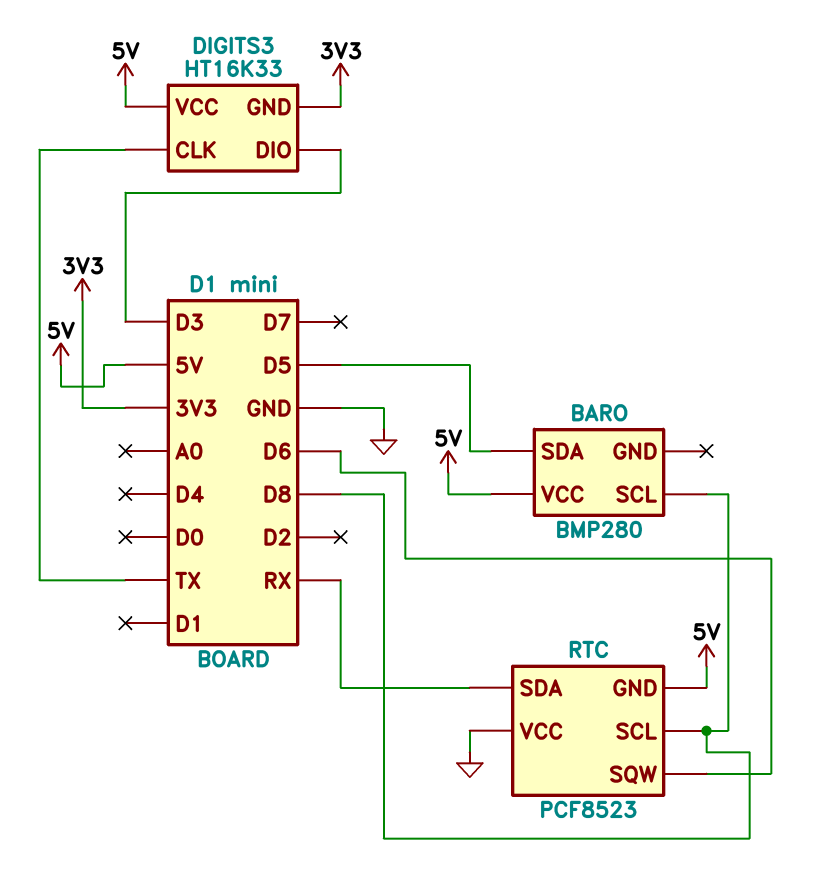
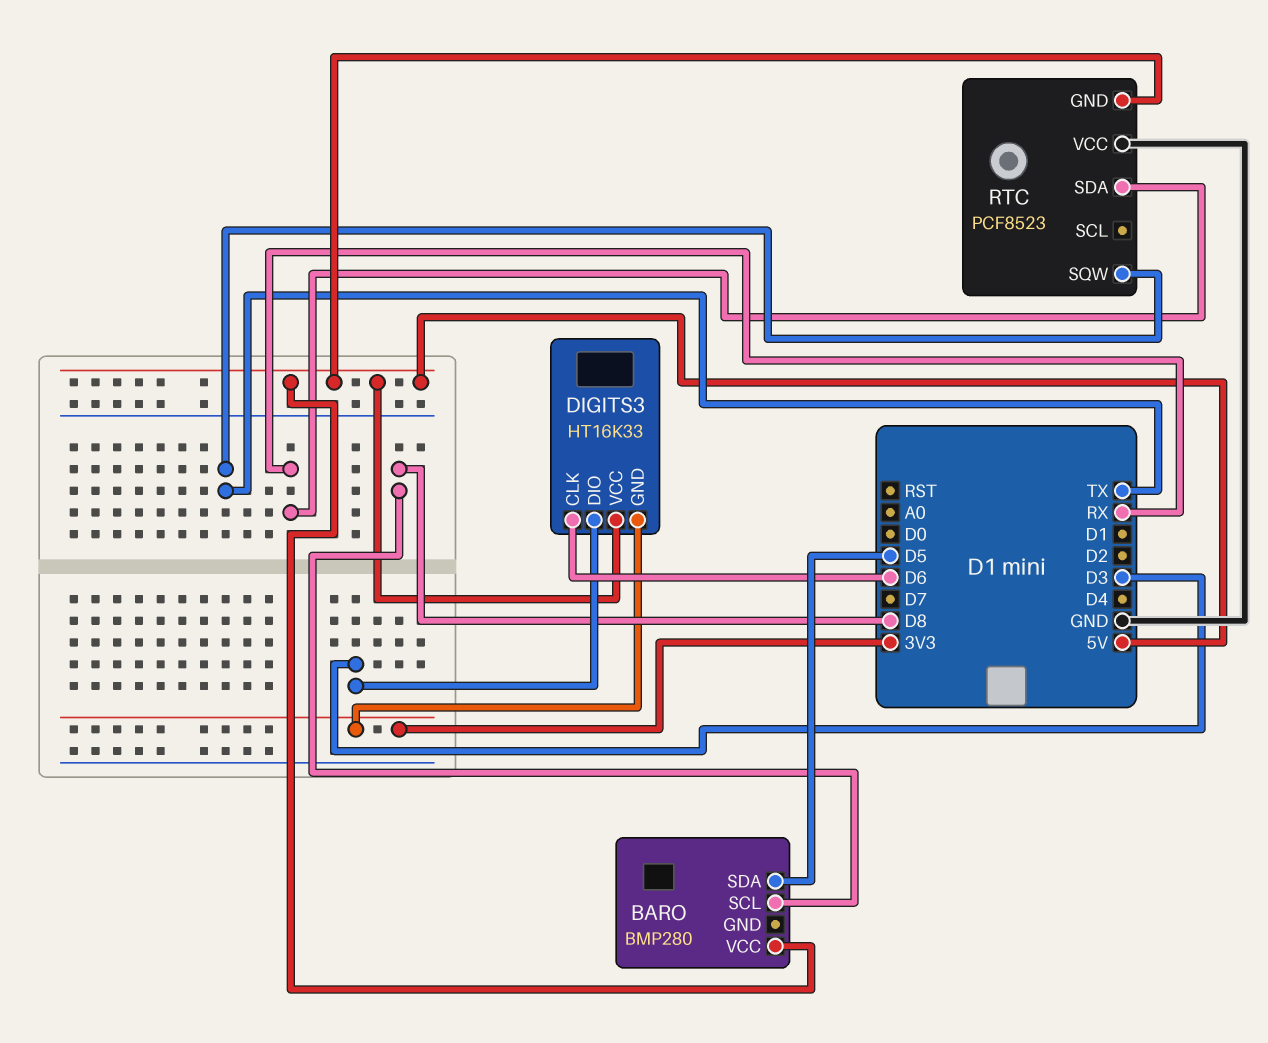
DIGITS3 pin CLK: TX -> D6
RTC pin SCL: D8 -> none
RTC pin SQW: D6 -> TX

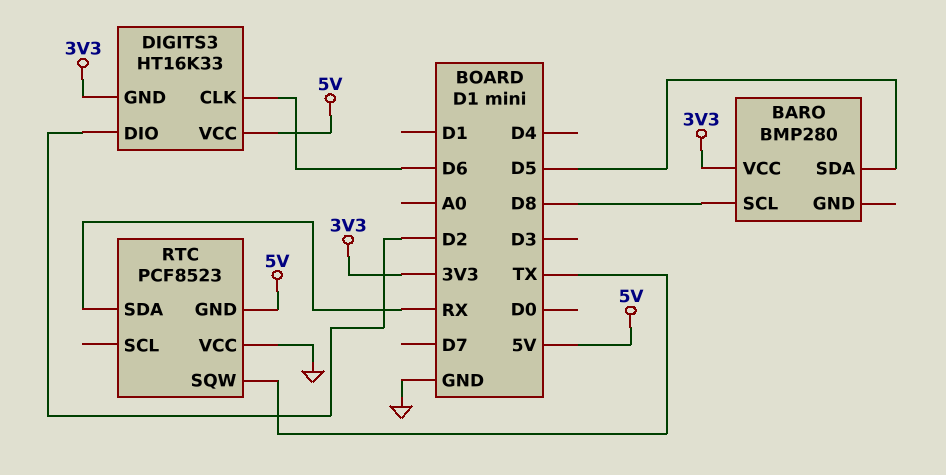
BARO pin VCC: 5V -> 3V3
DIGITS3 pin DIO: D3 -> D2

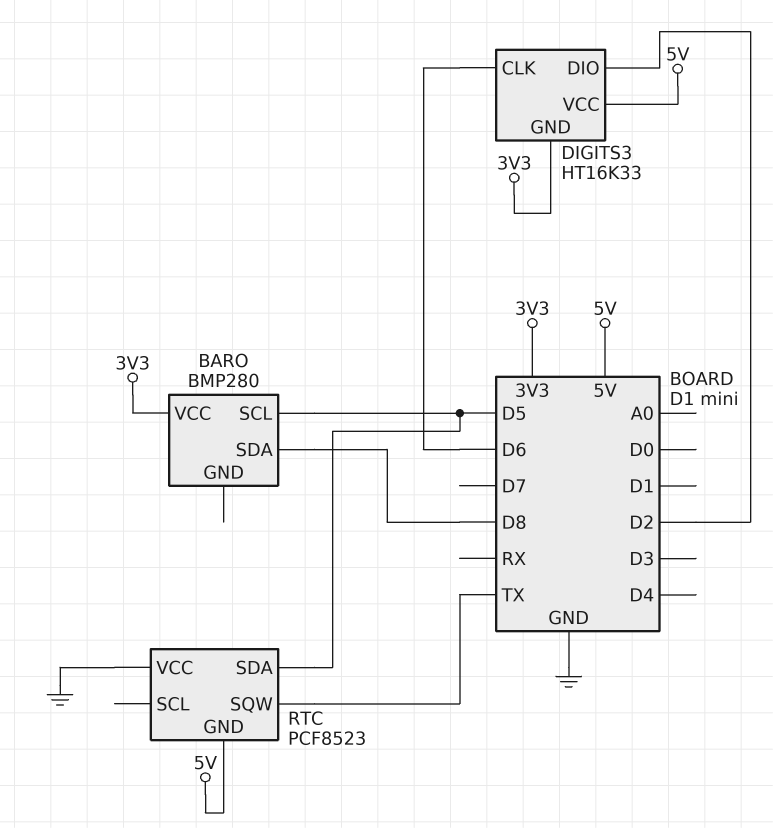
BARO pin SCL: D8 -> D5
BARO pin SDA: D5 -> D8
RTC pin SDA: RX -> D5

